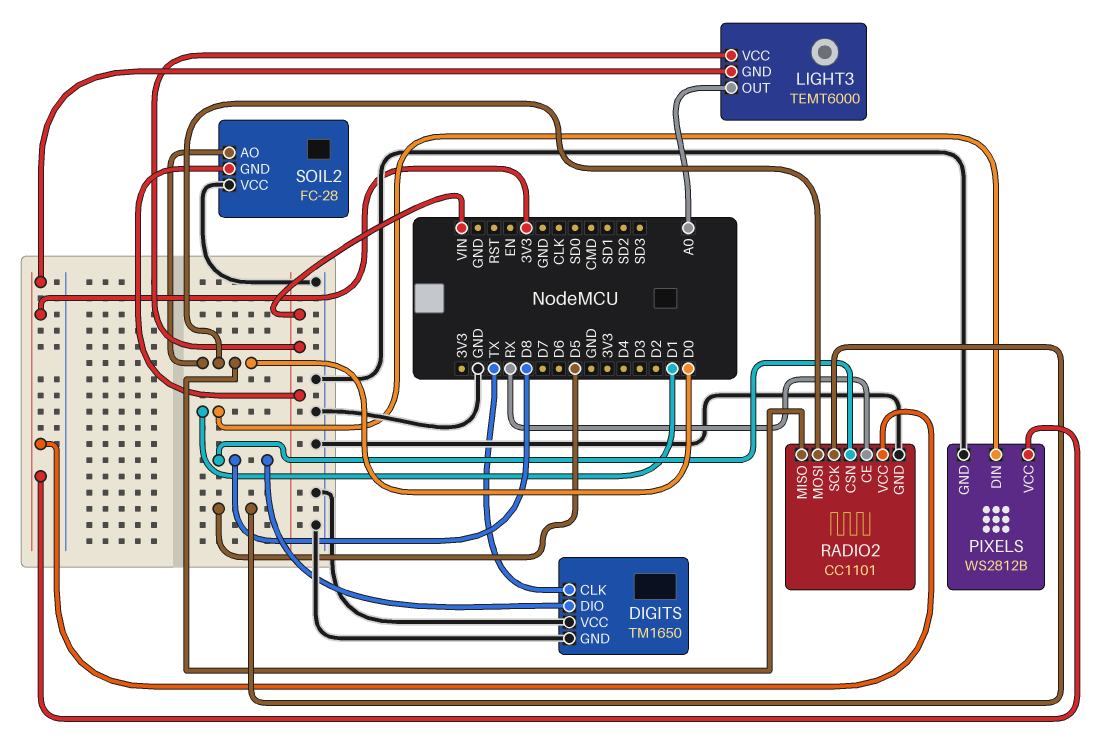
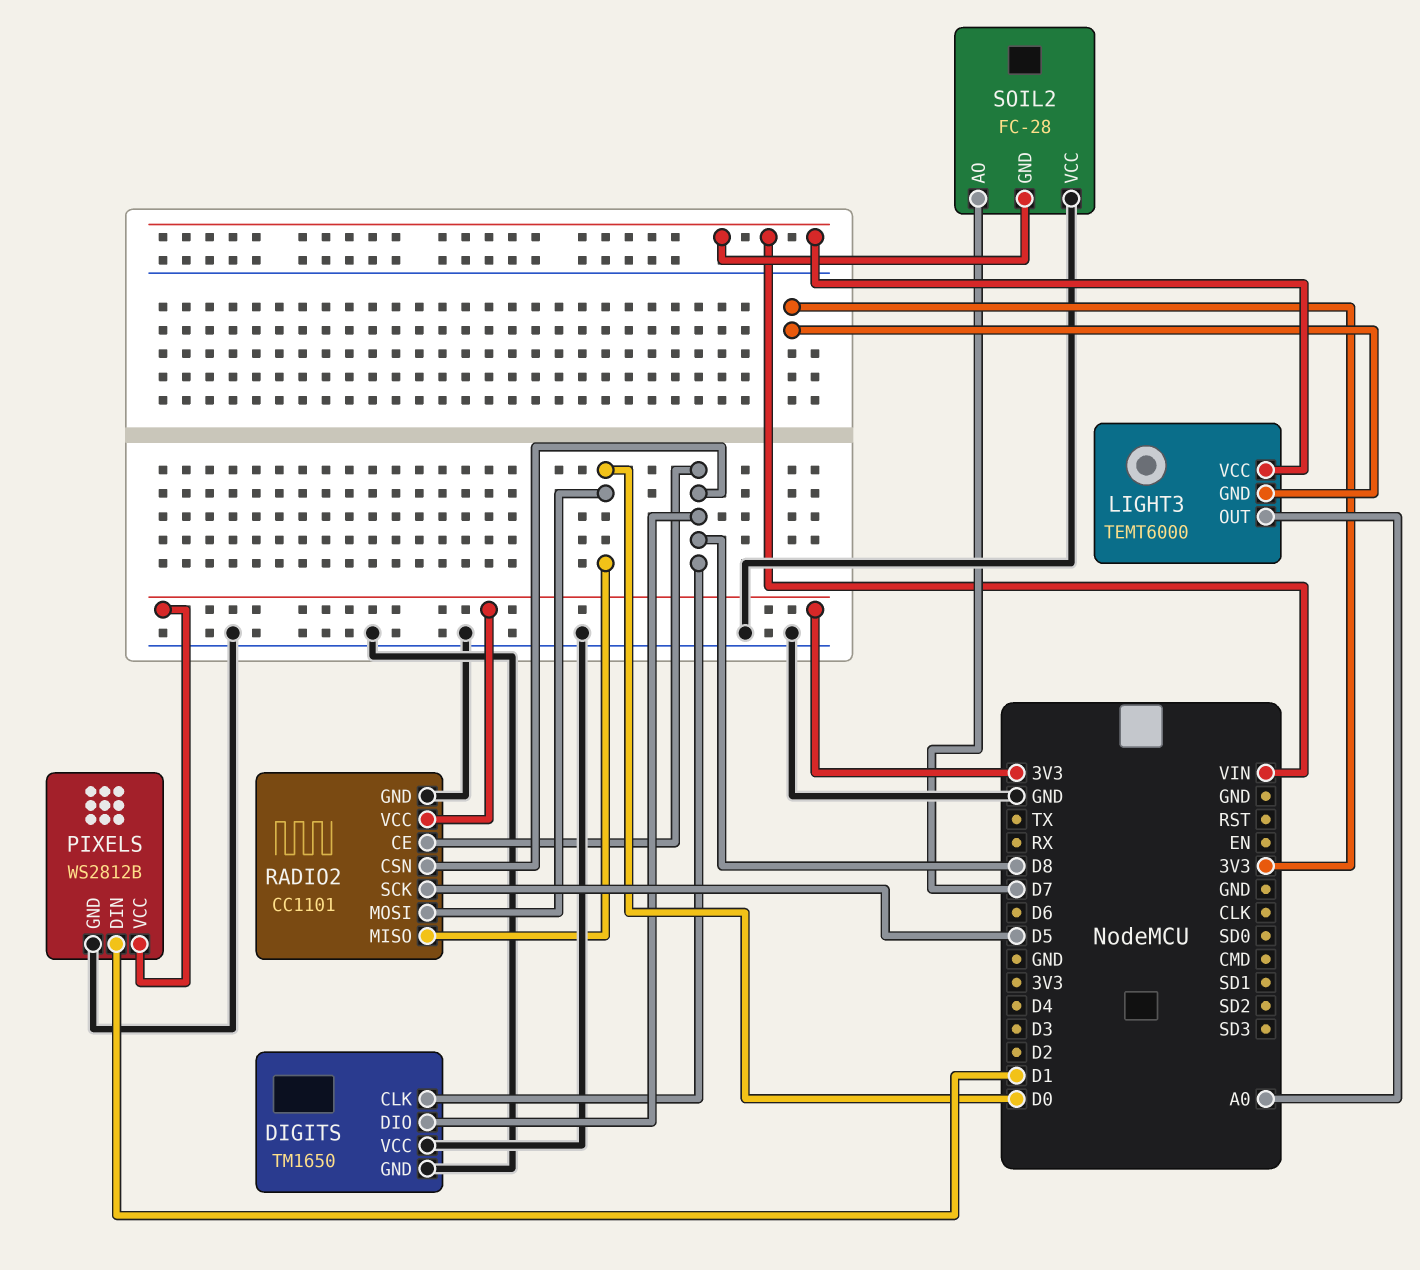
DIGITS pin CLK: TX -> D8
RADIO2 pin CE: RX -> D8
SOIL2 pin AO: D0 -> D7

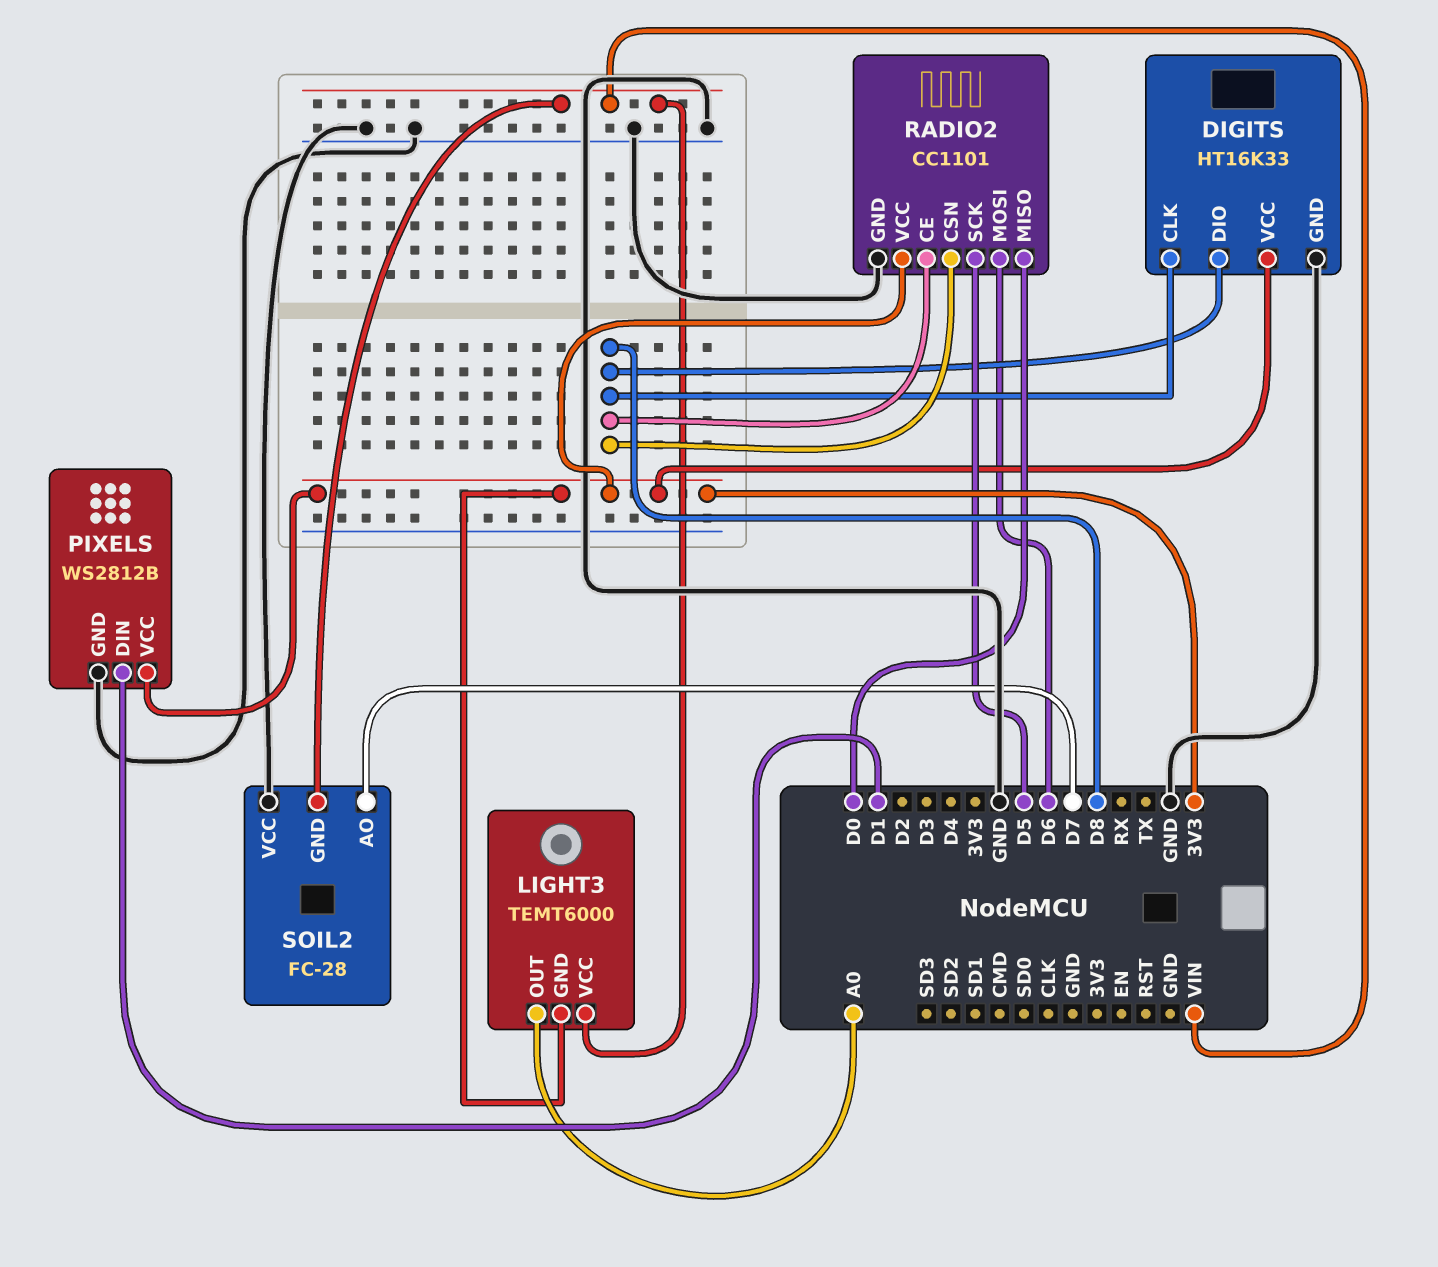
DIGITS: TM1650 -> HT16K33
DIGITS pin VCC: GND -> 3V3
RADIO2 pin MOSI: D0 -> D6

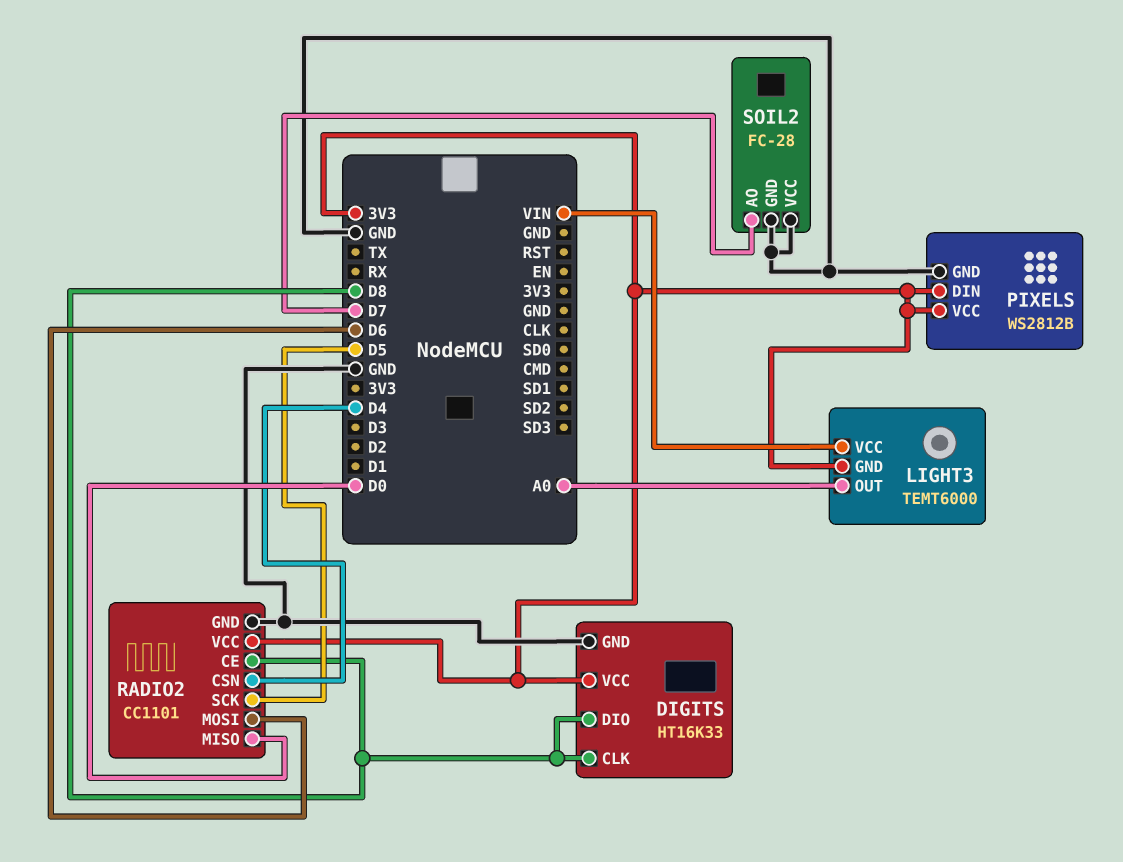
PIXELS pin DIN: D1 -> 3V3
RADIO2 pin CSN: D8 -> D4
SOIL2 pin GND: VIN -> GND

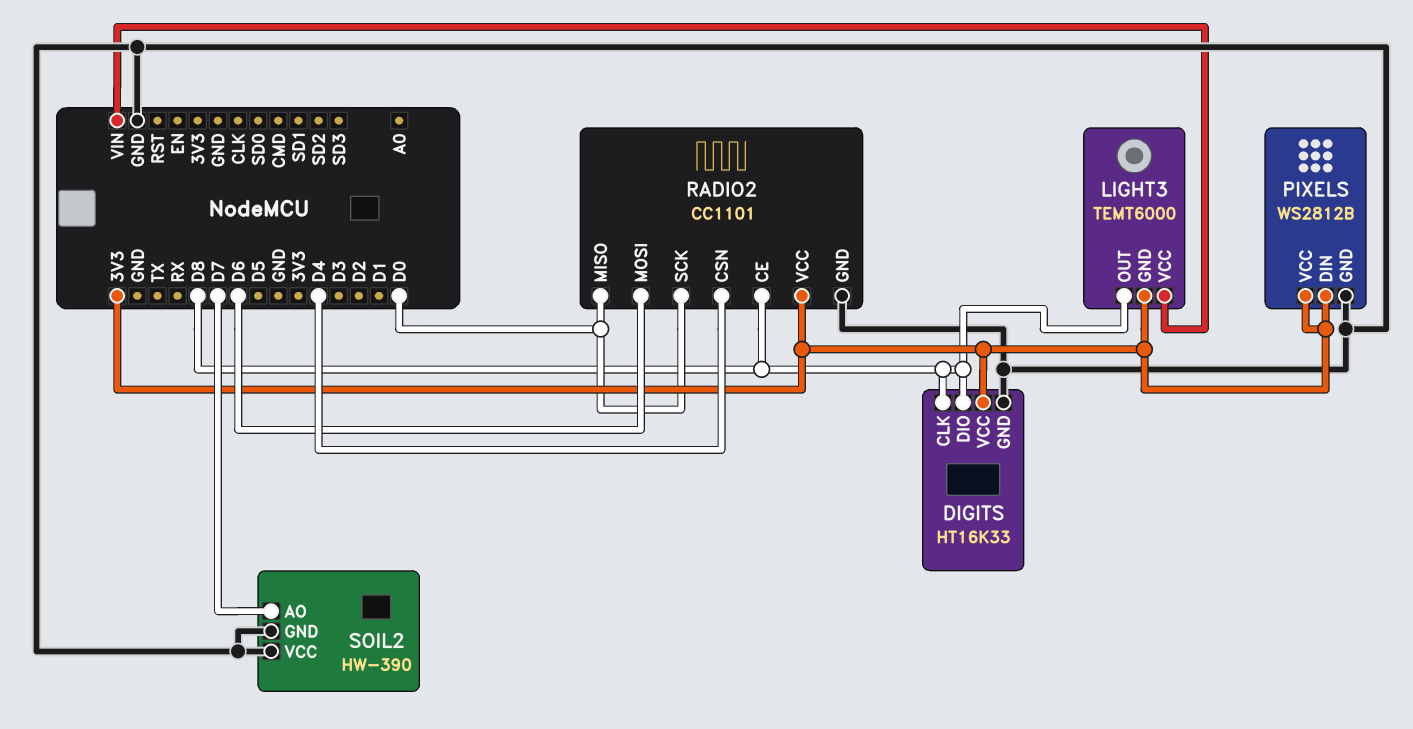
LIGHT3 pin OUT: A0 -> D8
RADIO2 pin SCK: D5 -> D0
SOIL2: FC-28 -> HW-390

